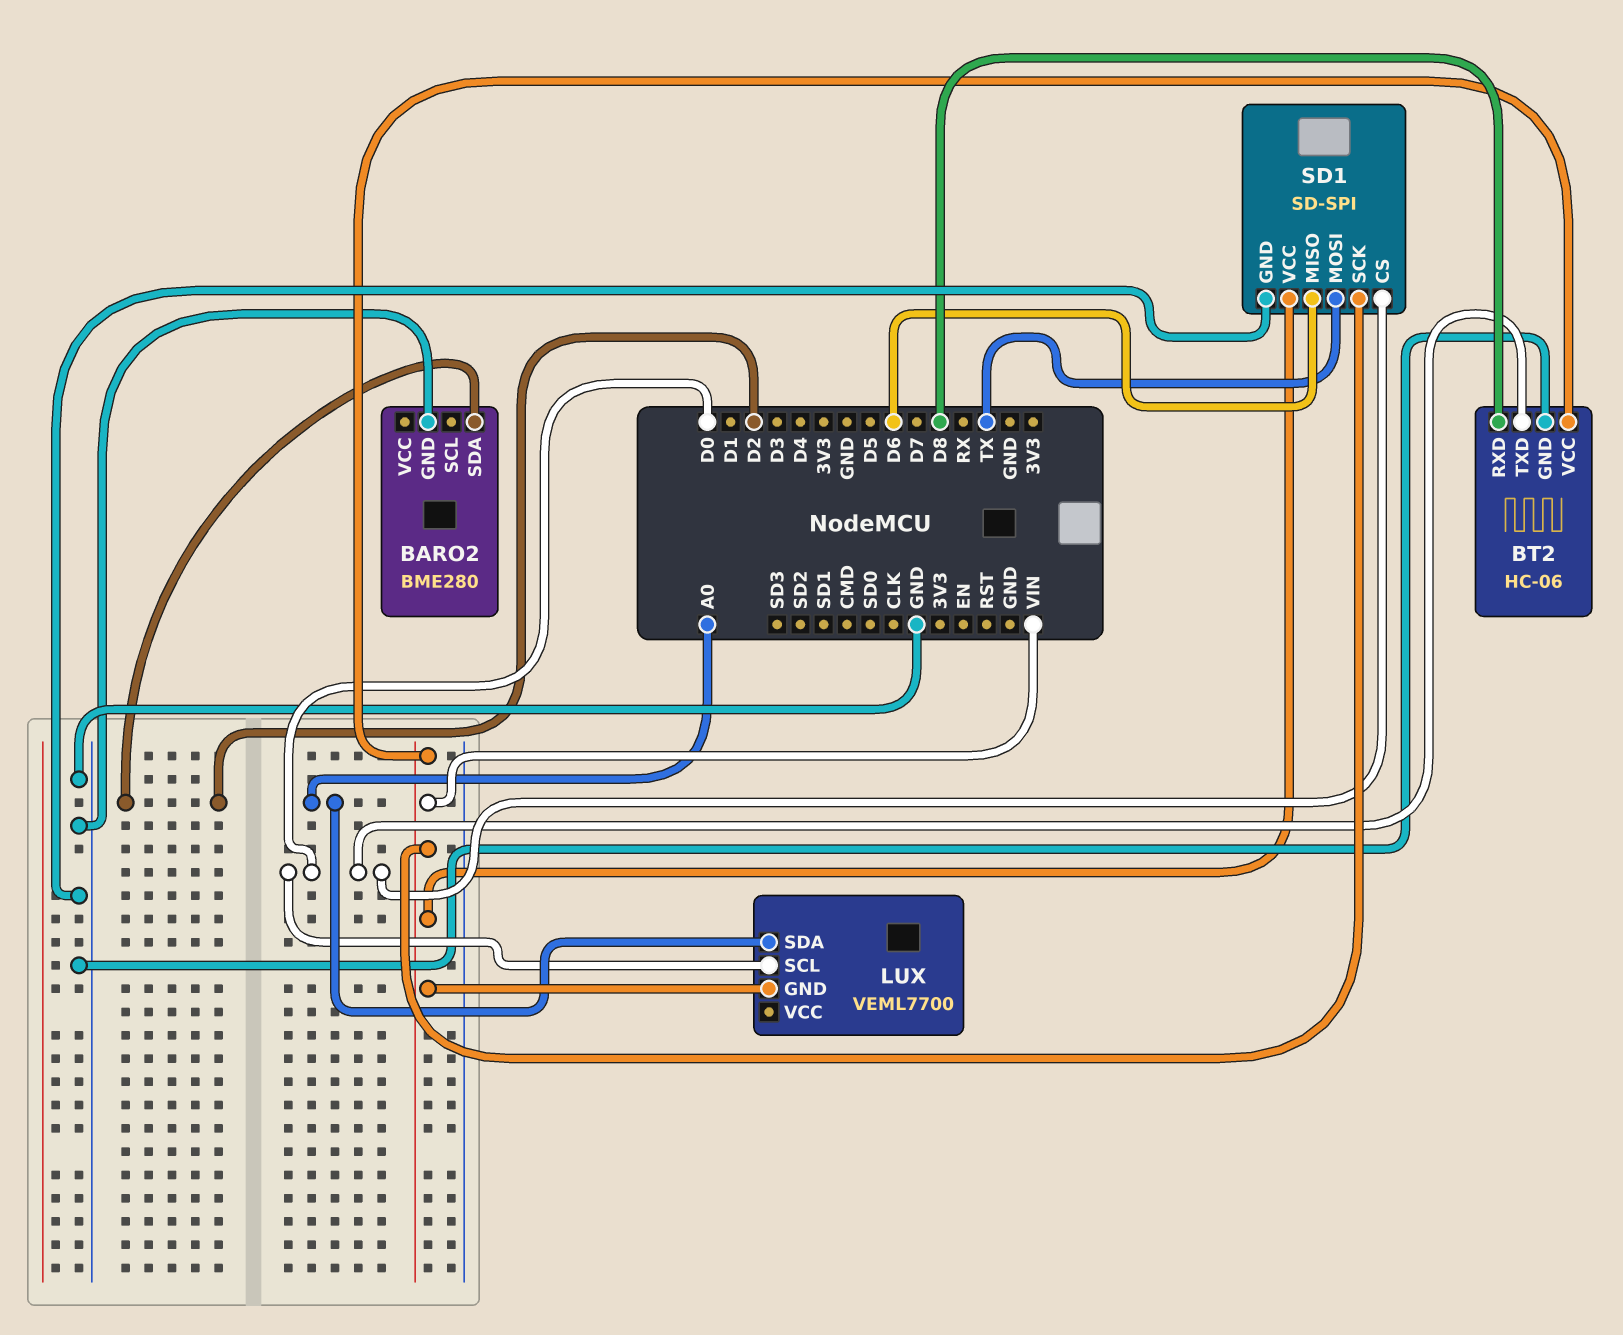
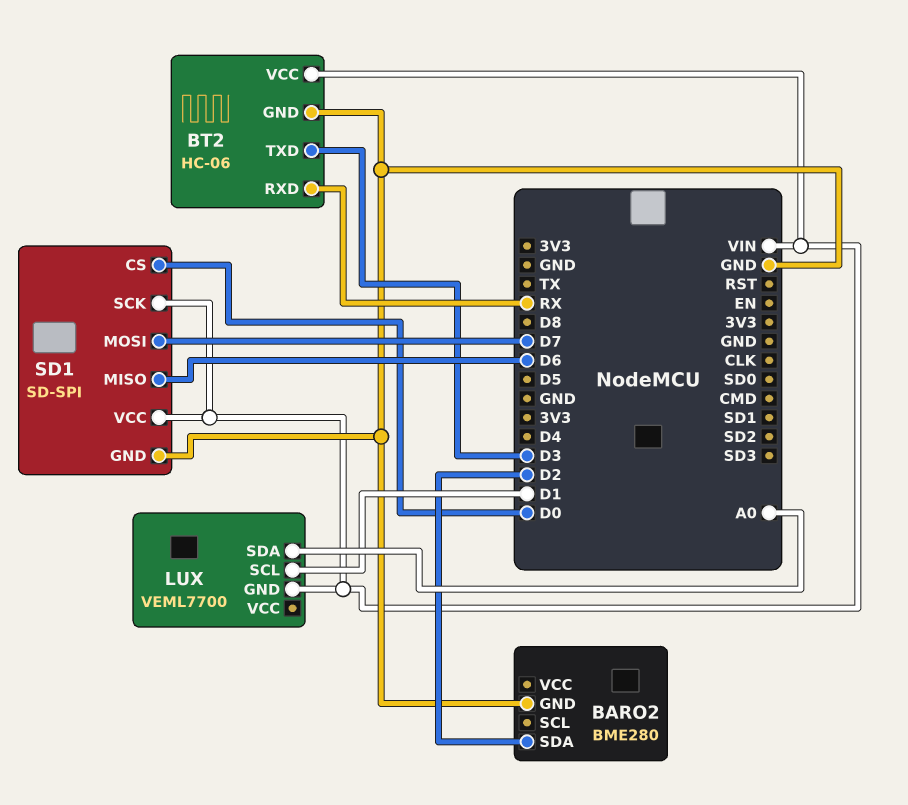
BT2 pin RXD: D8 -> RX
BT2 pin TXD: D0 -> D3
LUX pin SCL: D0 -> D1
SD1 pin MOSI: TX -> D7

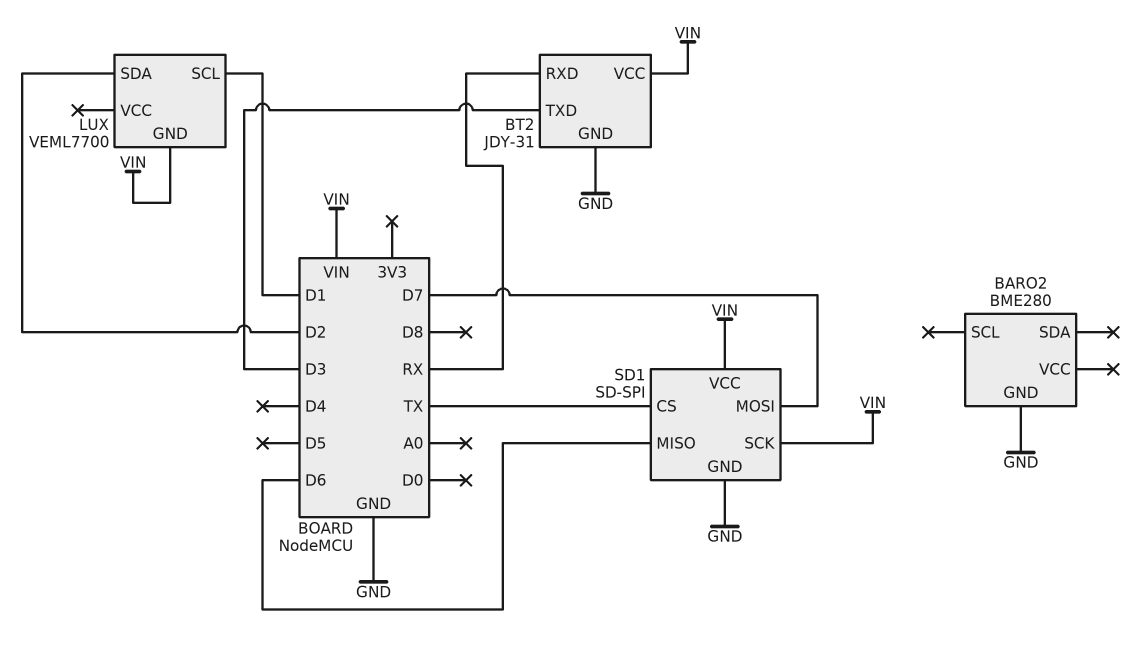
BARO2 pin SDA: D2 -> none
BT2: HC-06 -> JDY-31
LUX pin SDA: A0 -> D2
SD1 pin CS: D0 -> TX

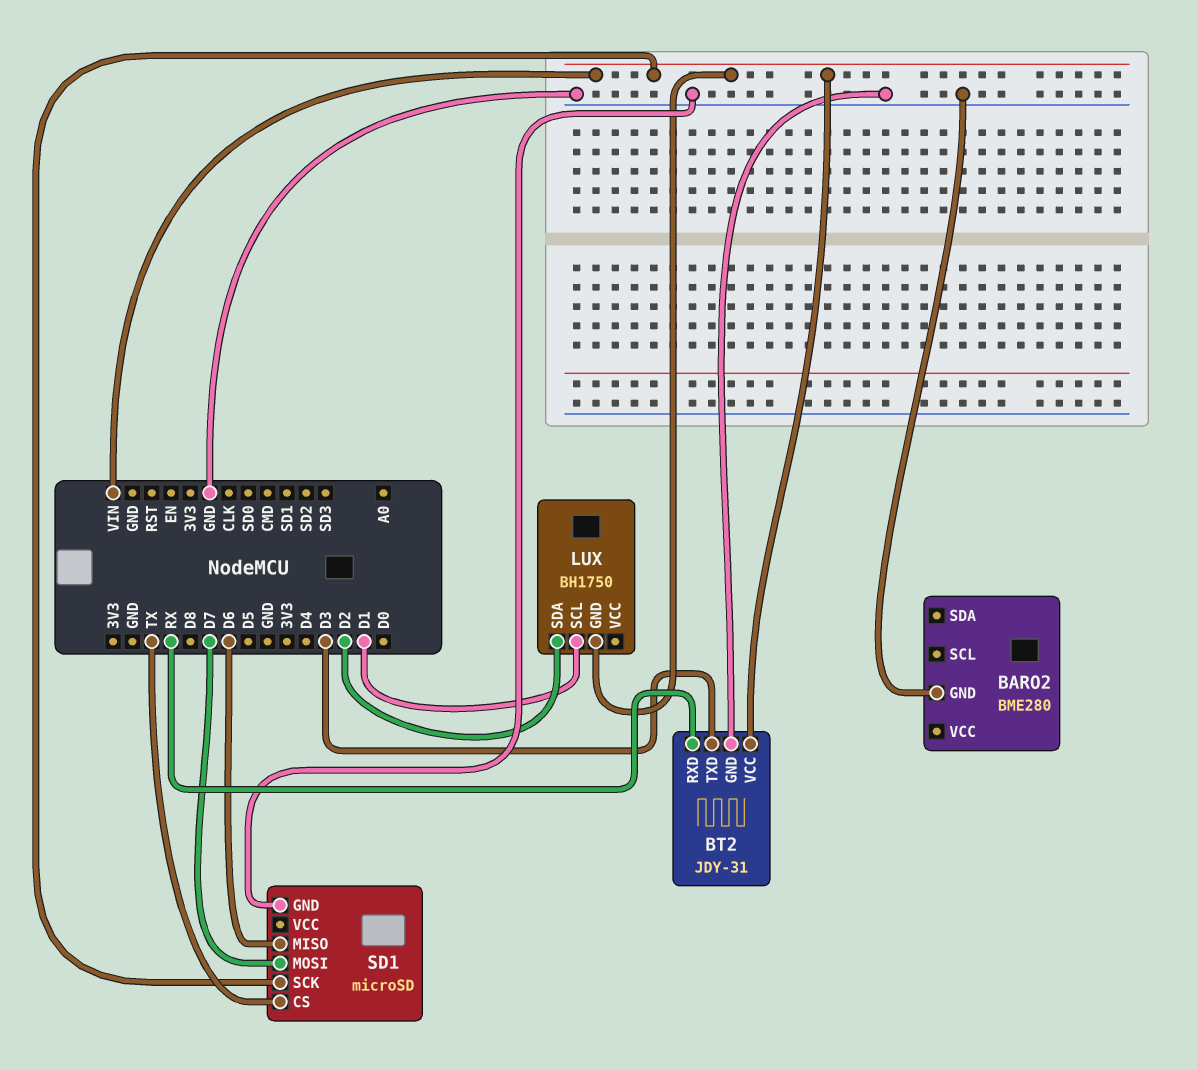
LUX: VEML7700 -> BH1750
SD1: SD-SPI -> microSD
SD1 pin VCC: VIN -> none

